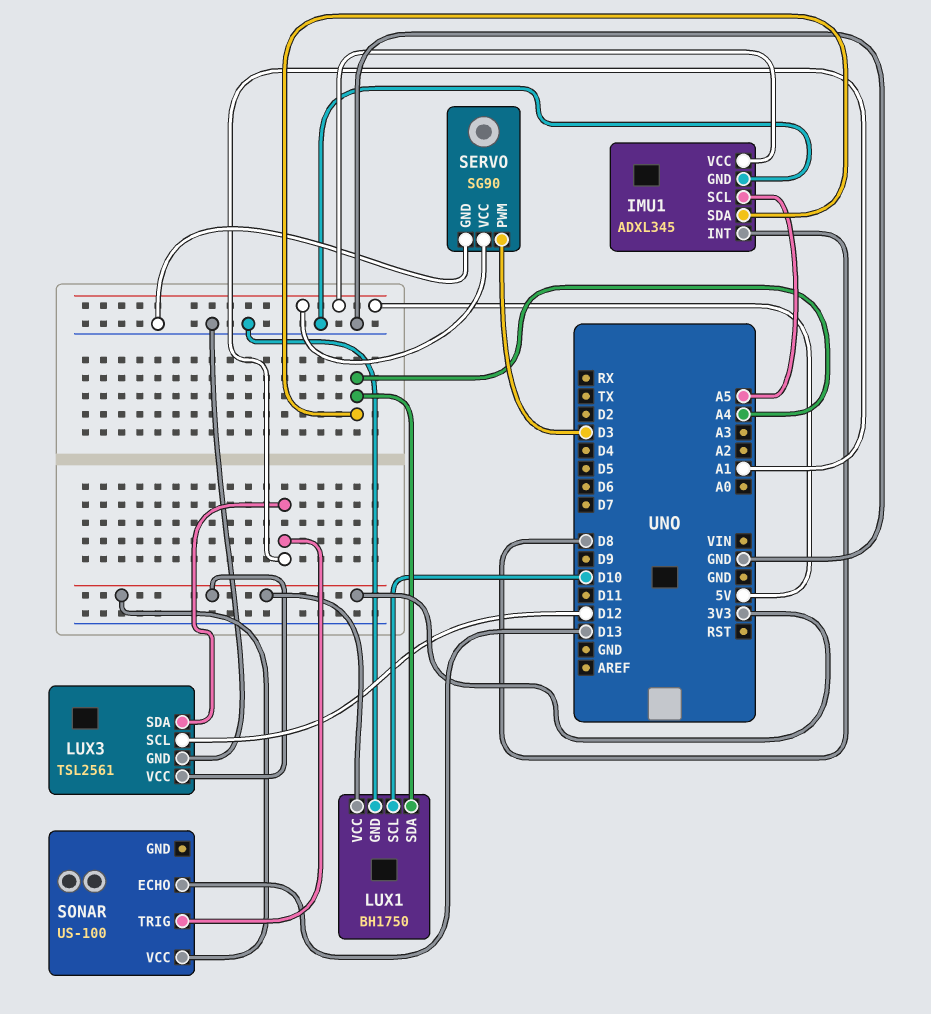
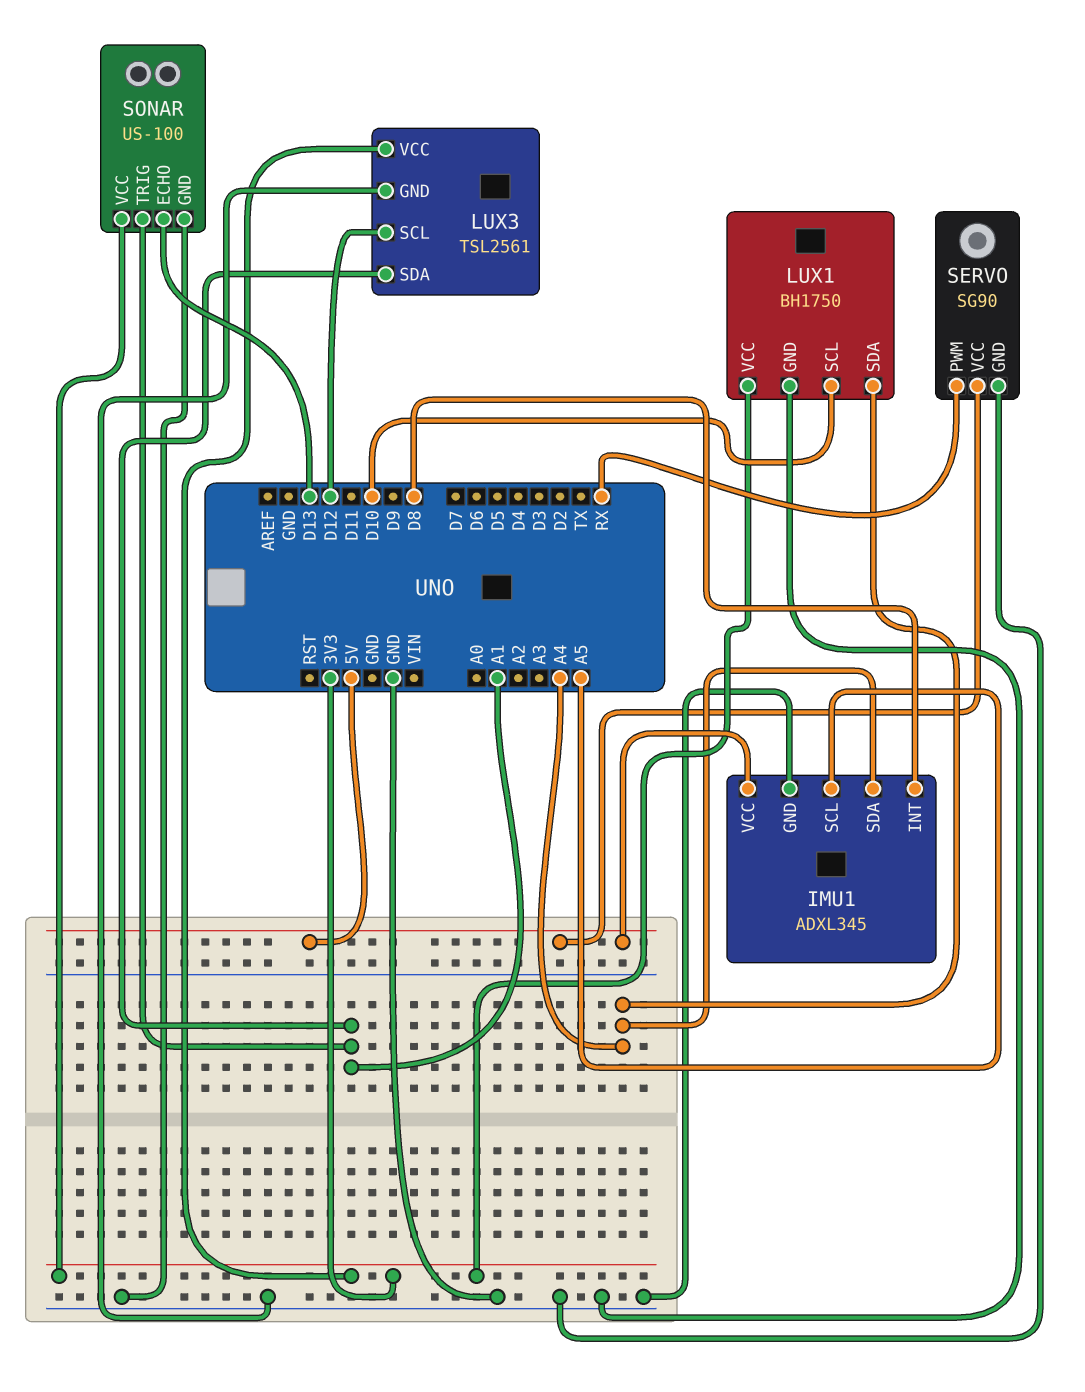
SERVO pin PWM: D3 -> RX
SONAR pin GND: none -> GND

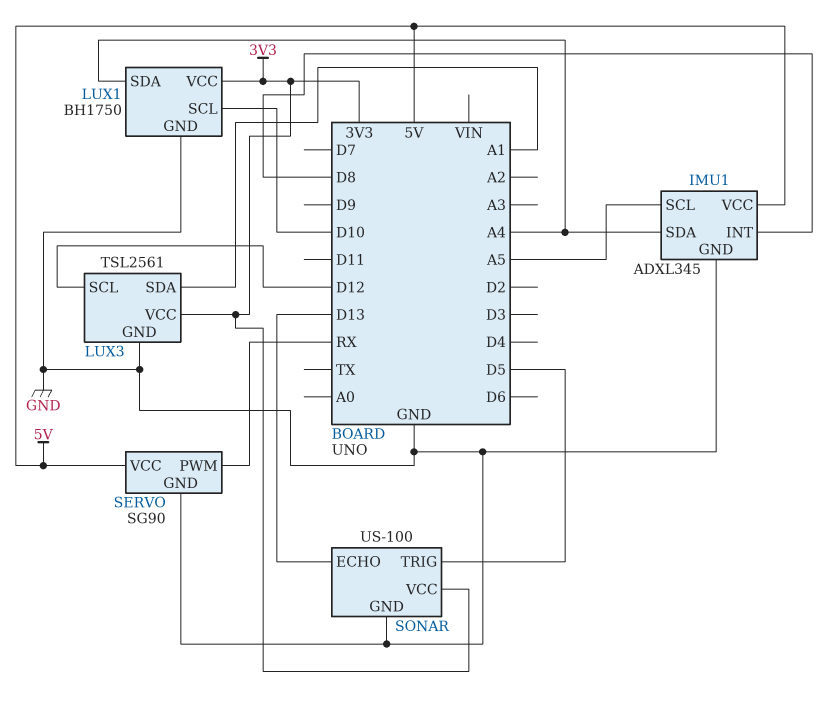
SONAR pin TRIG: A1 -> D5

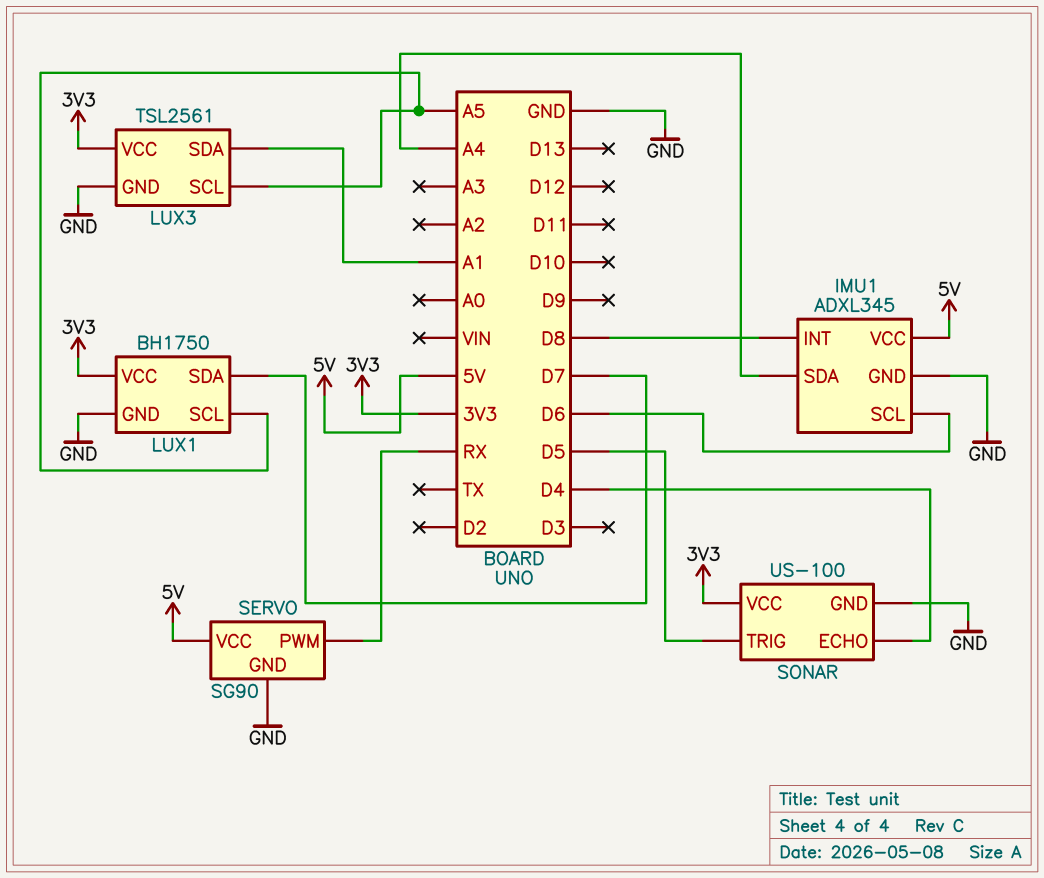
IMU1 pin SCL: A5 -> D6
LUX1 pin SCL: D10 -> A5
LUX1 pin SDA: A4 -> D7
LUX3 pin SCL: D12 -> A5
SONAR pin ECHO: D13 -> D4

